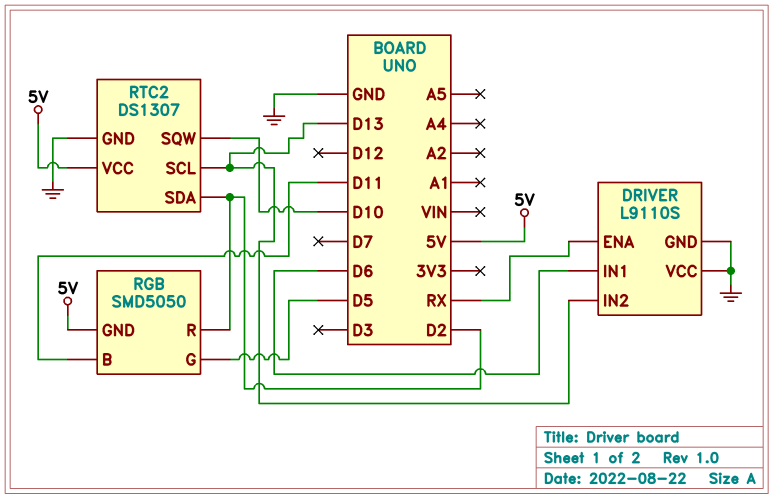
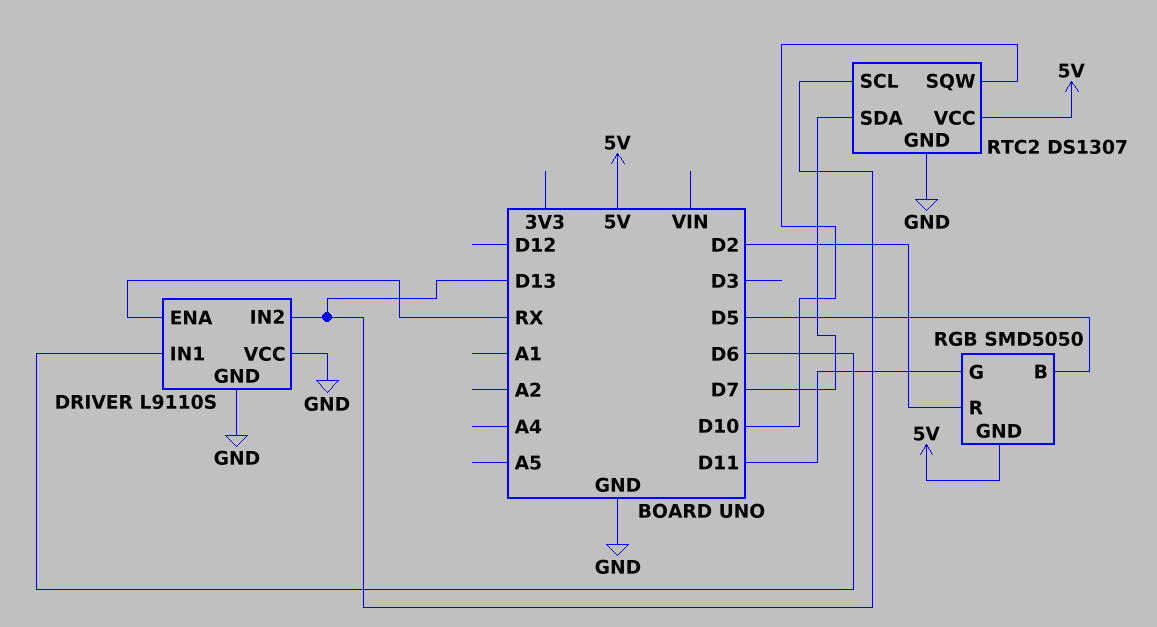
RGB pin B: D11 -> D5
RGB pin G: D5 -> D11
RTC2 pin SDA: D2 -> D7

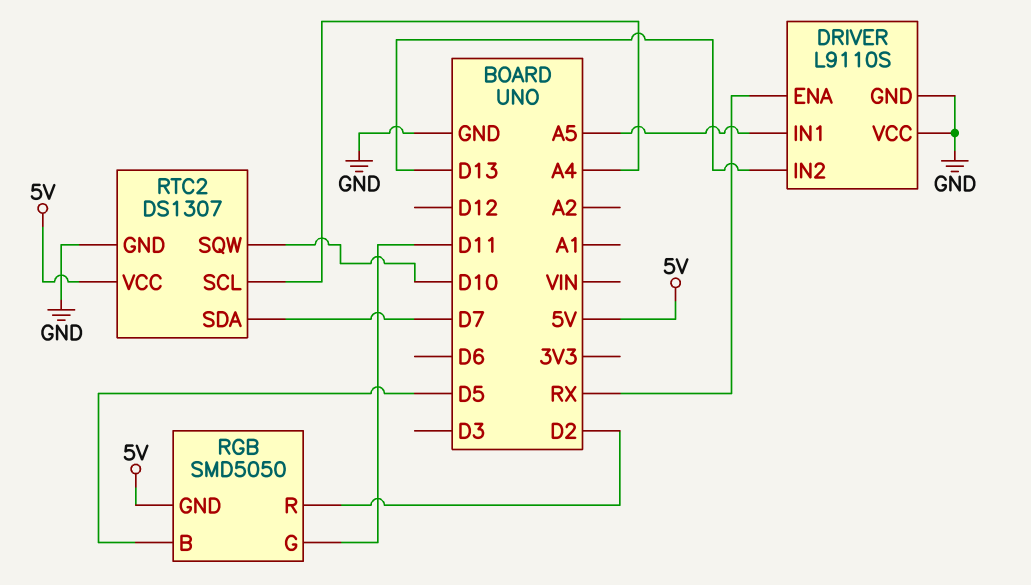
DRIVER pin IN1: D6 -> A5
RTC2 pin SCL: D13 -> A4

